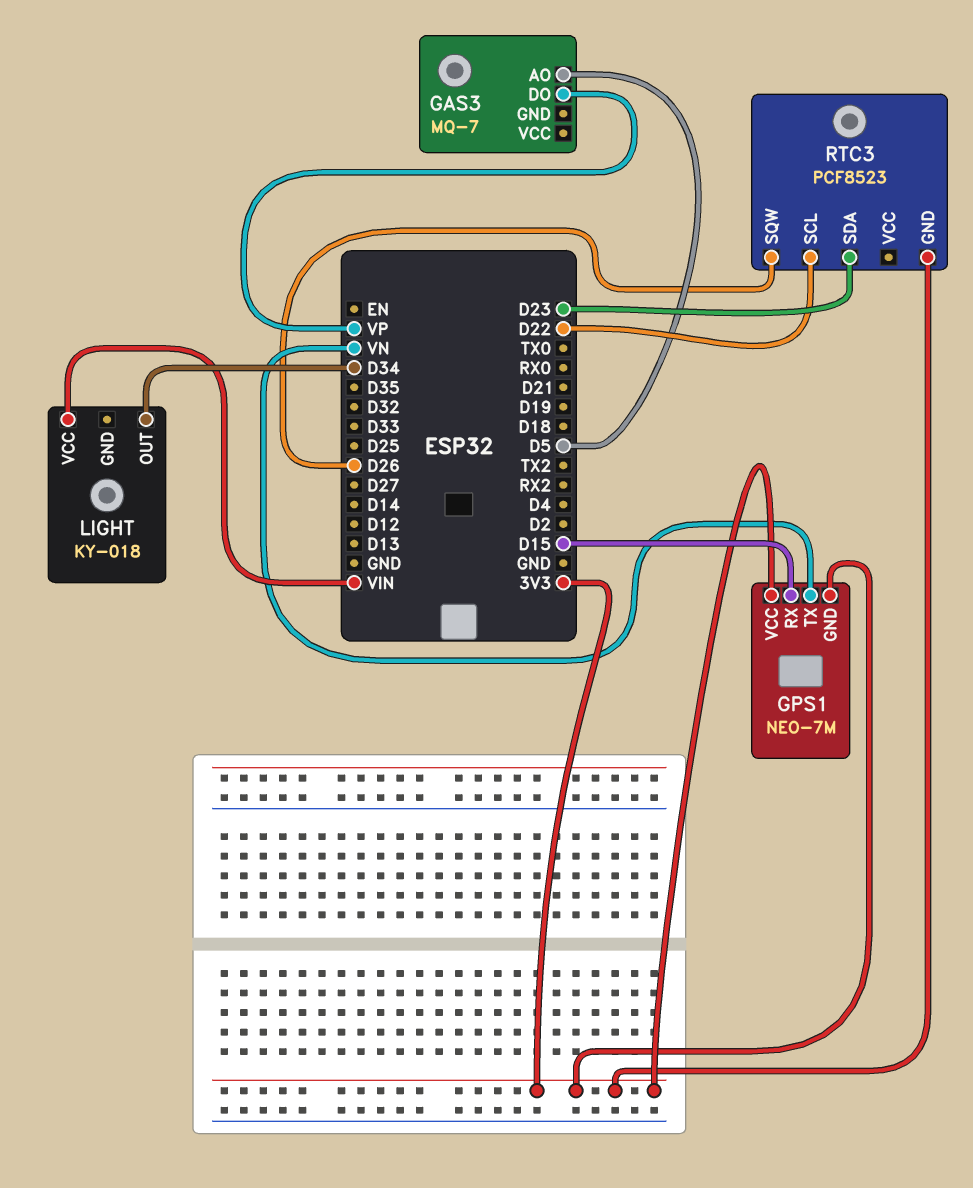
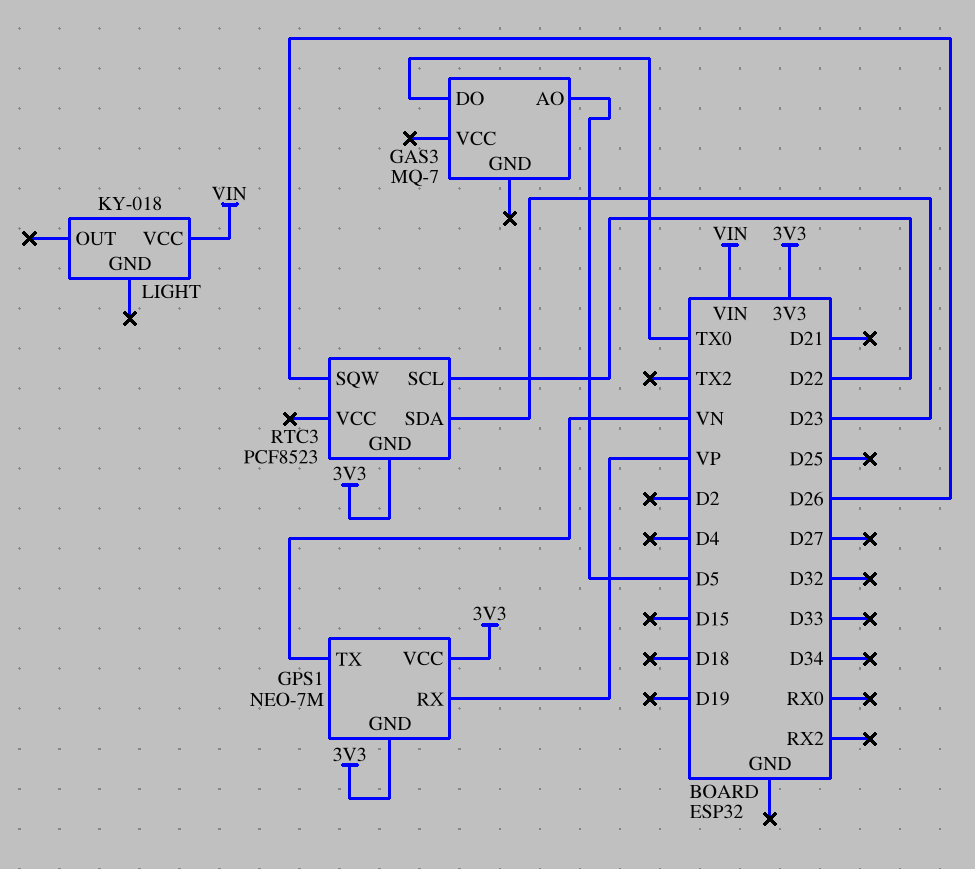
GAS3 pin DO: VP -> TX0
GPS1 pin RX: D15 -> VP
LIGHT pin OUT: D34 -> none

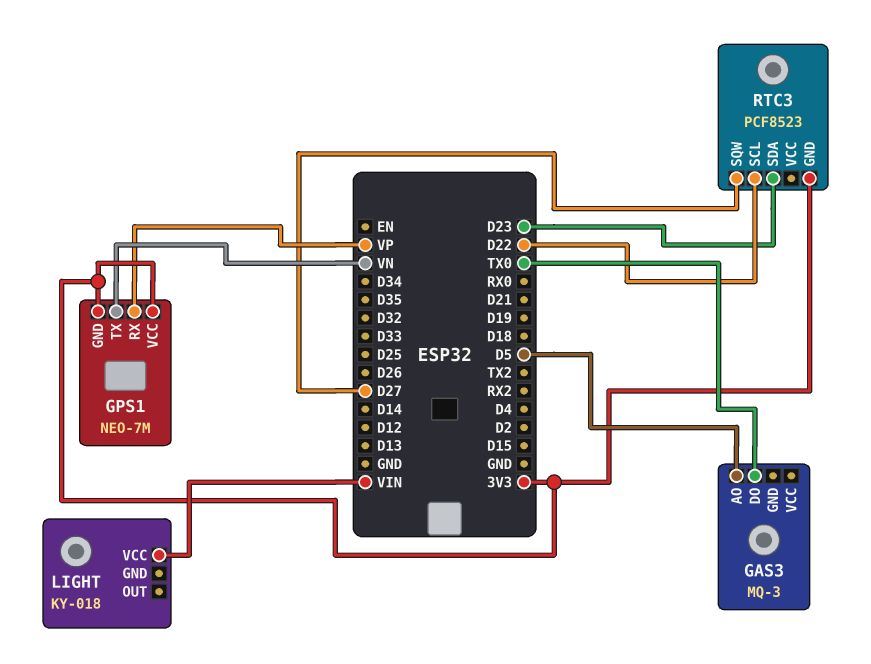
GAS3: MQ-7 -> MQ-3
RTC3 pin SQW: D26 -> D27

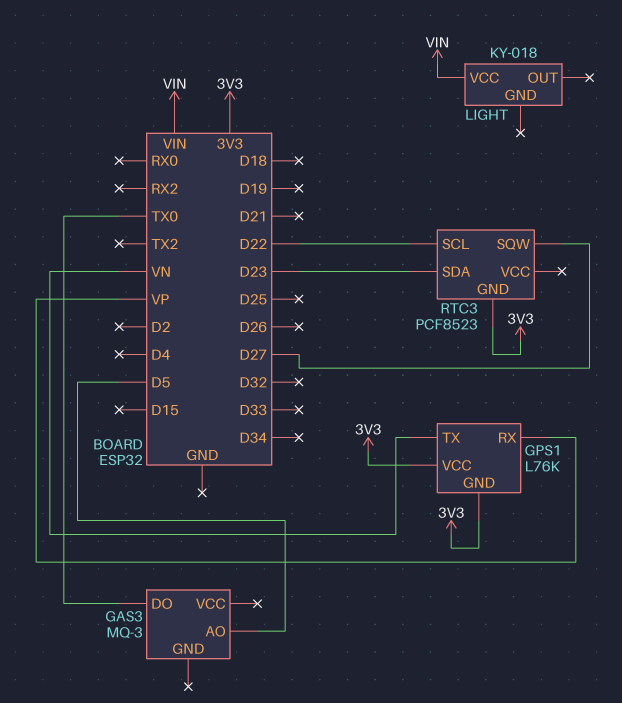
GPS1: NEO-7M -> L76K

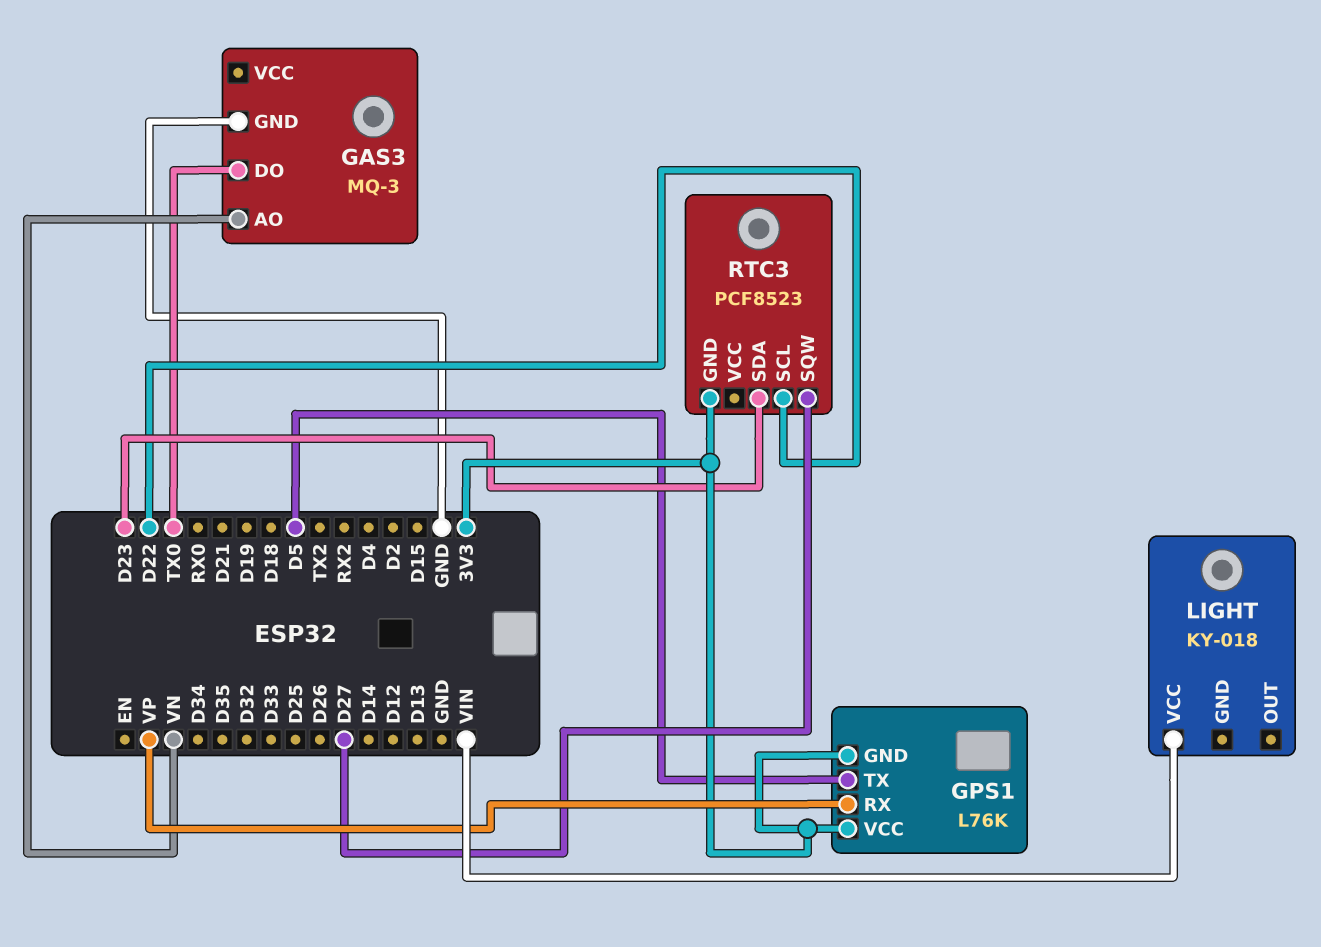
GAS3 pin AO: D5 -> VN
GAS3 pin GND: none -> GND
GPS1 pin TX: VN -> D5

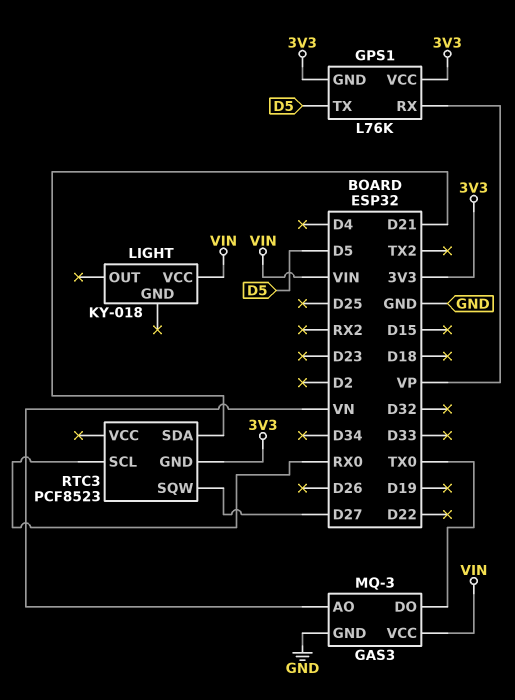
GAS3 pin VCC: none -> VIN
RTC3 pin SCL: D22 -> RX0
RTC3 pin SDA: D23 -> D21

